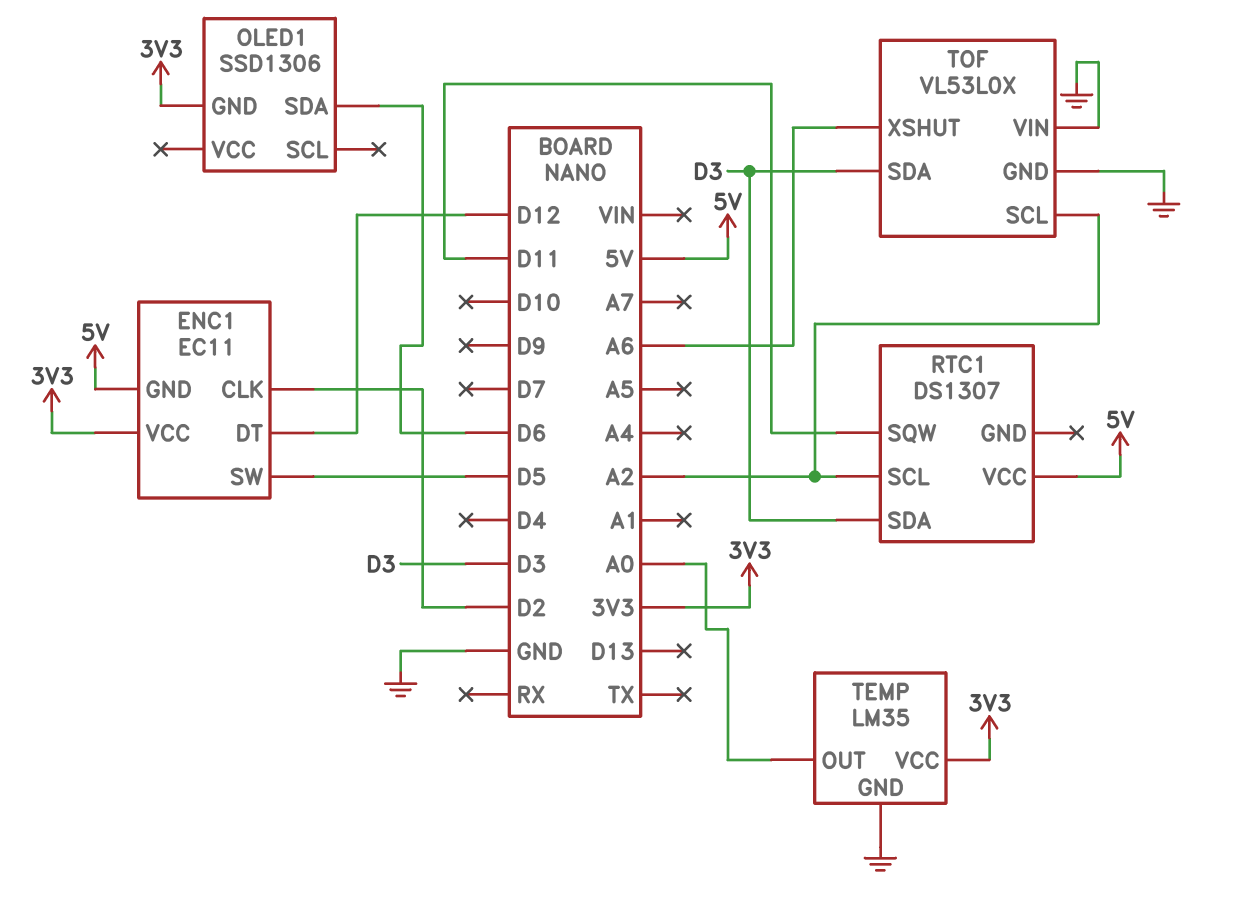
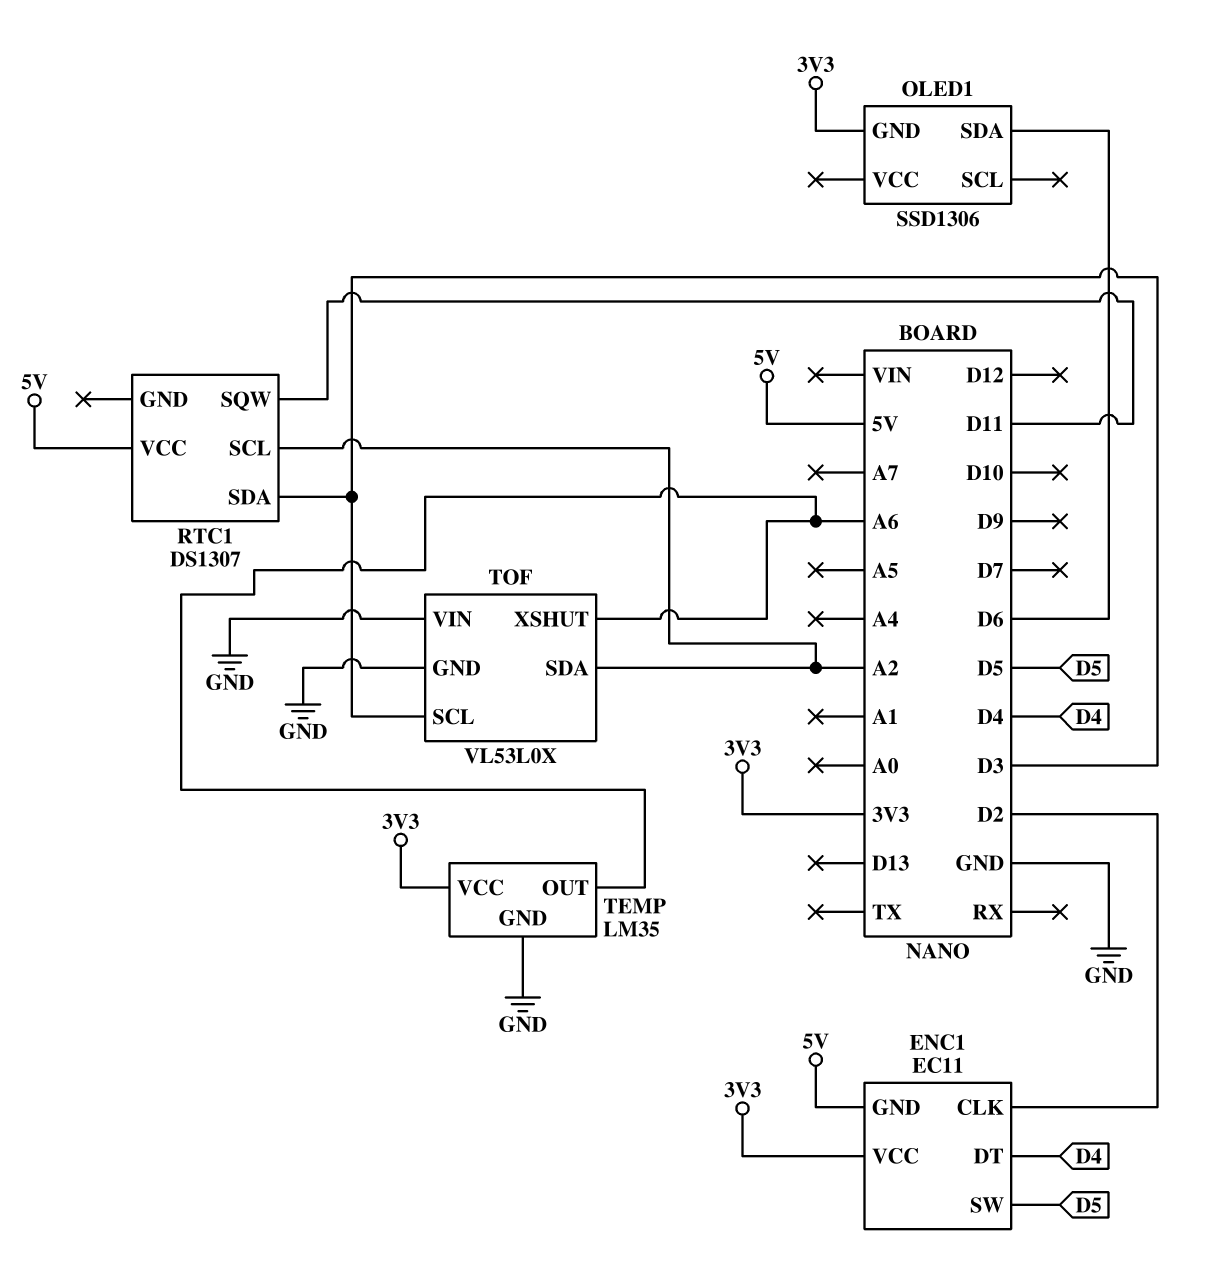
ENC1 pin DT: D12 -> D4
TEMP pin OUT: A0 -> A6
TOF pin SCL: A2 -> D3
TOF pin SDA: D3 -> A2

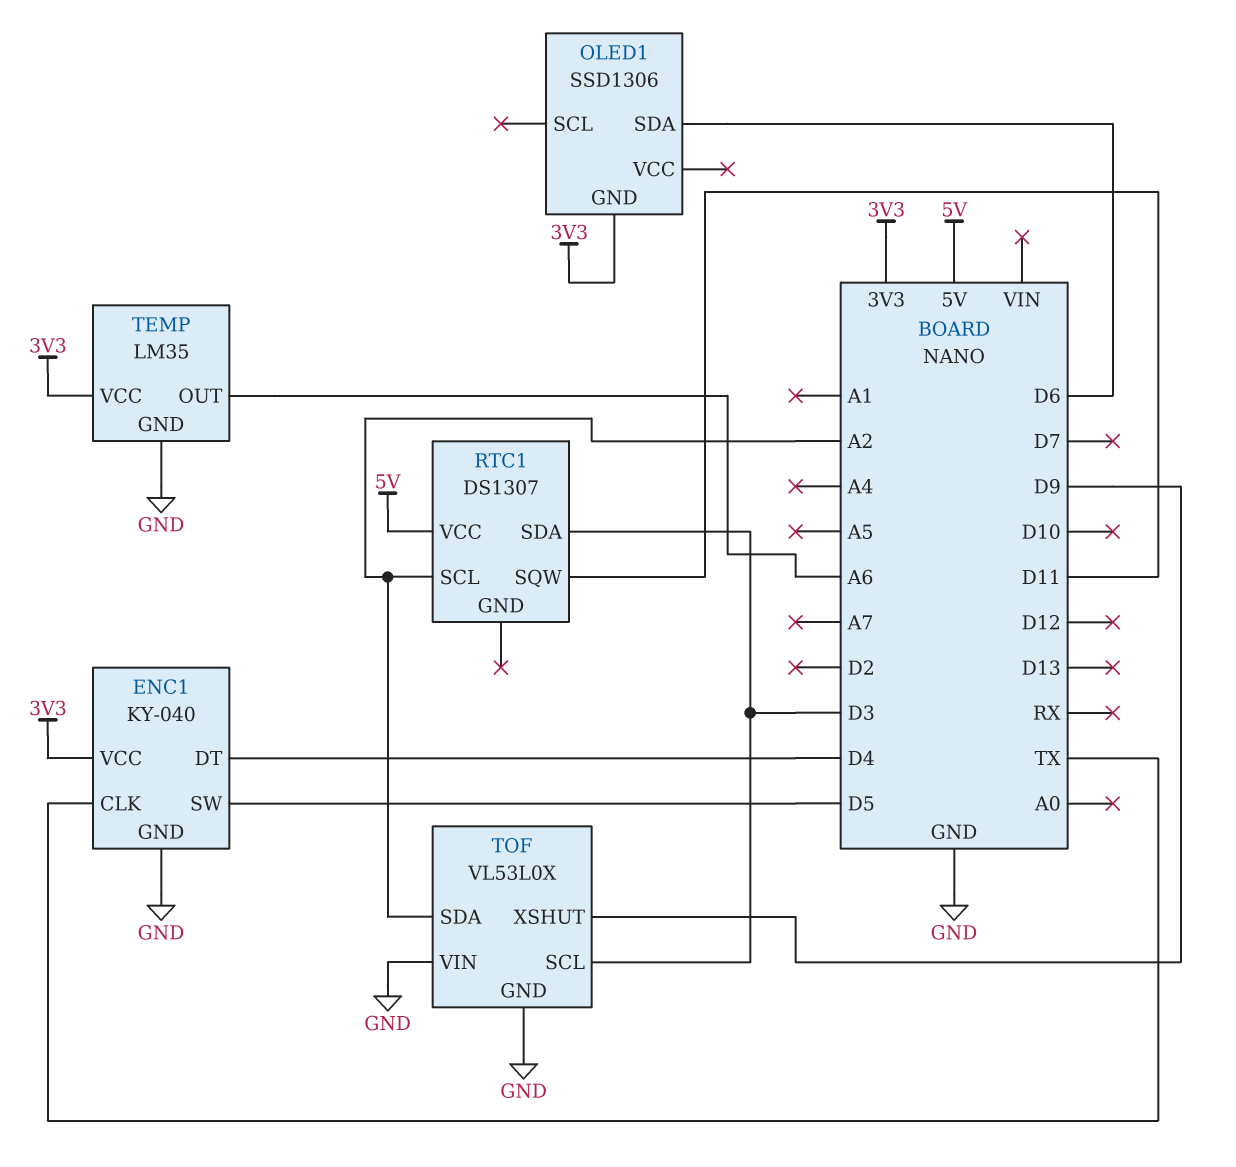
ENC1: EC11 -> KY-040
ENC1 pin CLK: D2 -> TX
ENC1 pin GND: 5V -> GND
TOF pin XSHUT: A6 -> D9

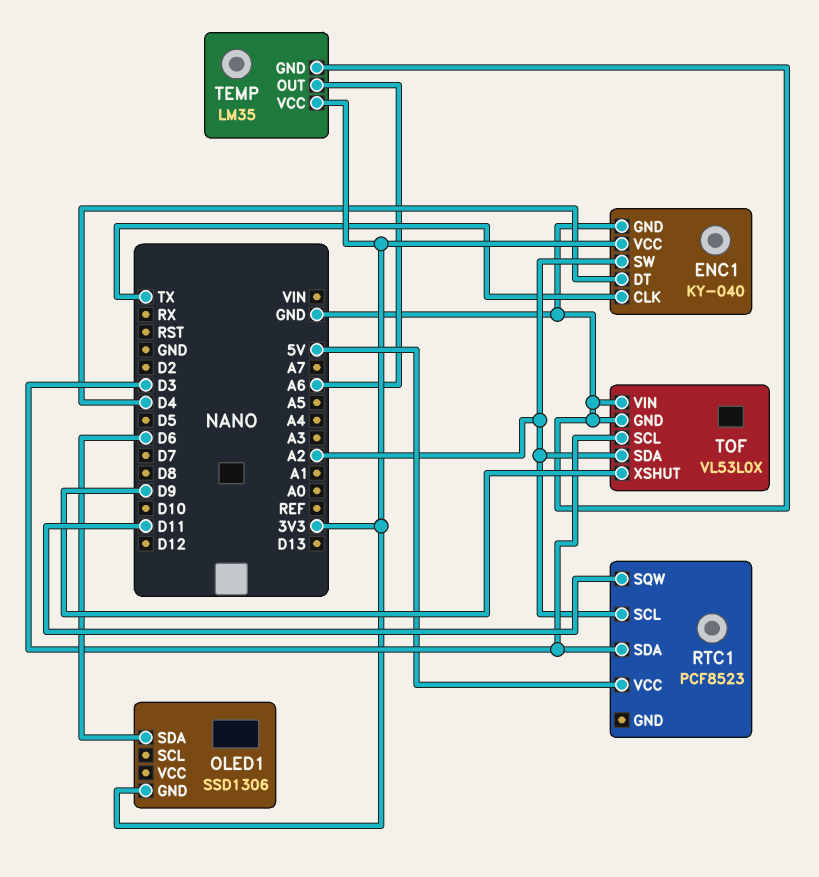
ENC1 pin SW: D5 -> A2
RTC1: DS1307 -> PCF8523

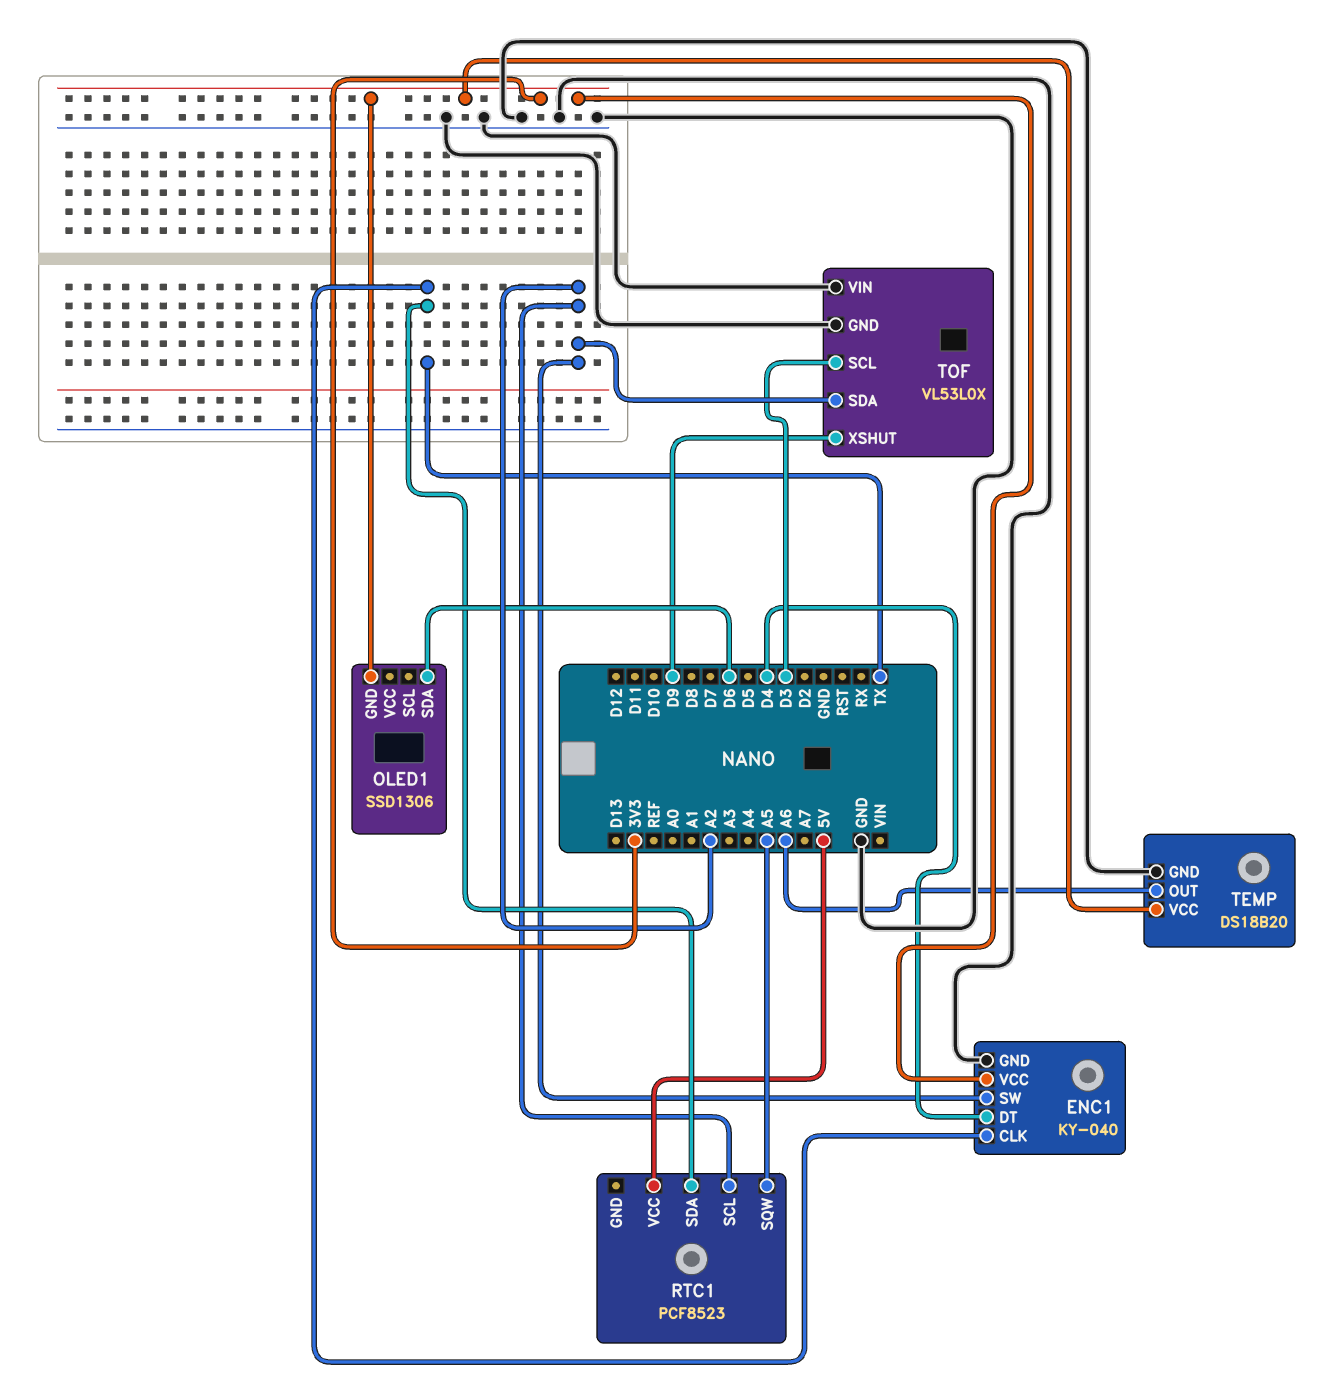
RTC1 pin SDA: D3 -> TX
RTC1 pin SQW: D11 -> A5
TEMP: LM35 -> DS18B20

